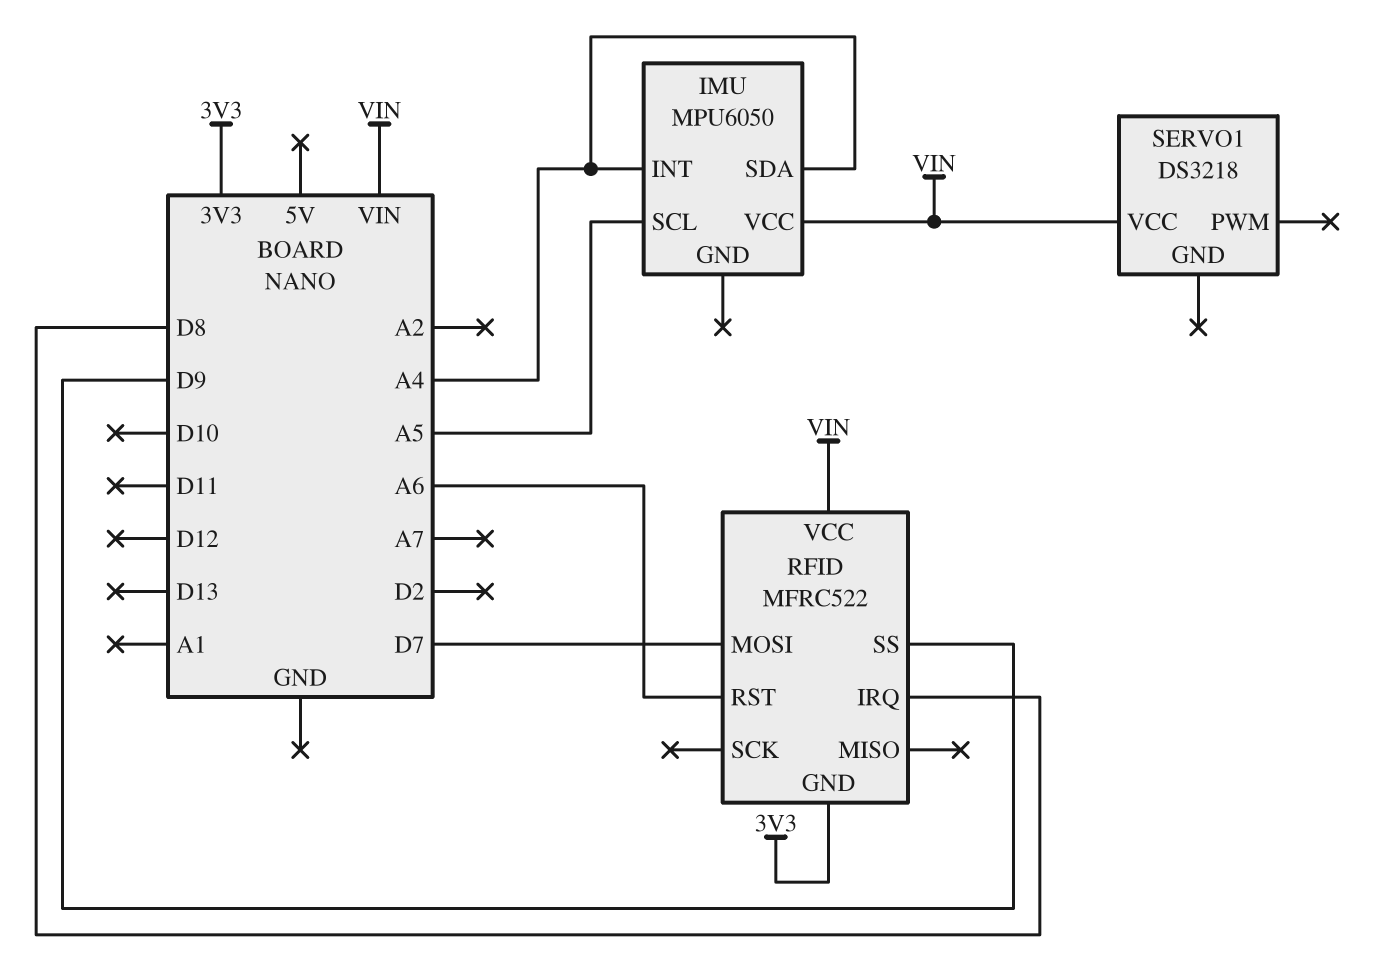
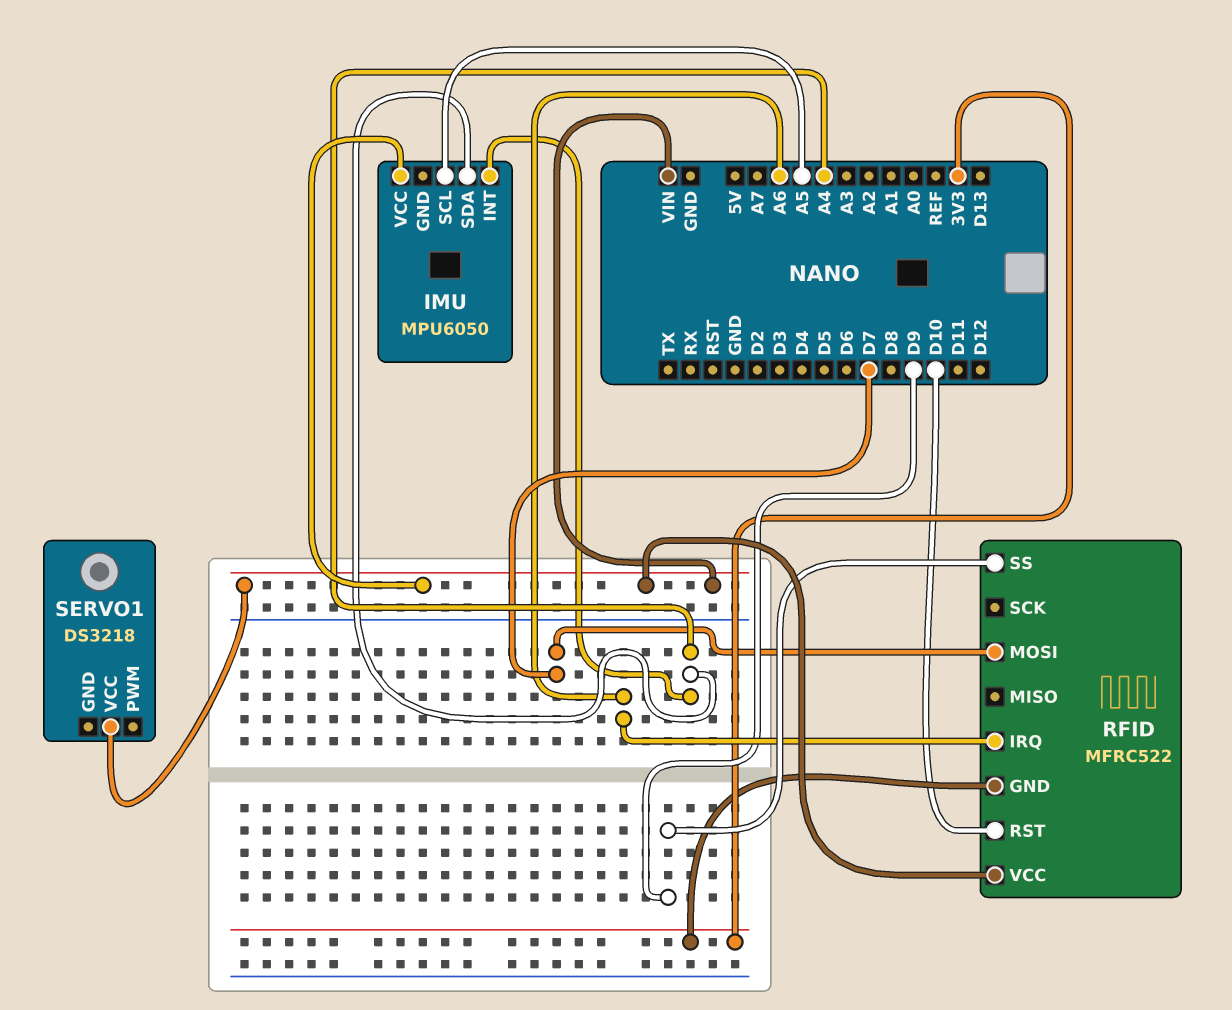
RFID pin IRQ: D8 -> A6
RFID pin RST: A6 -> D10

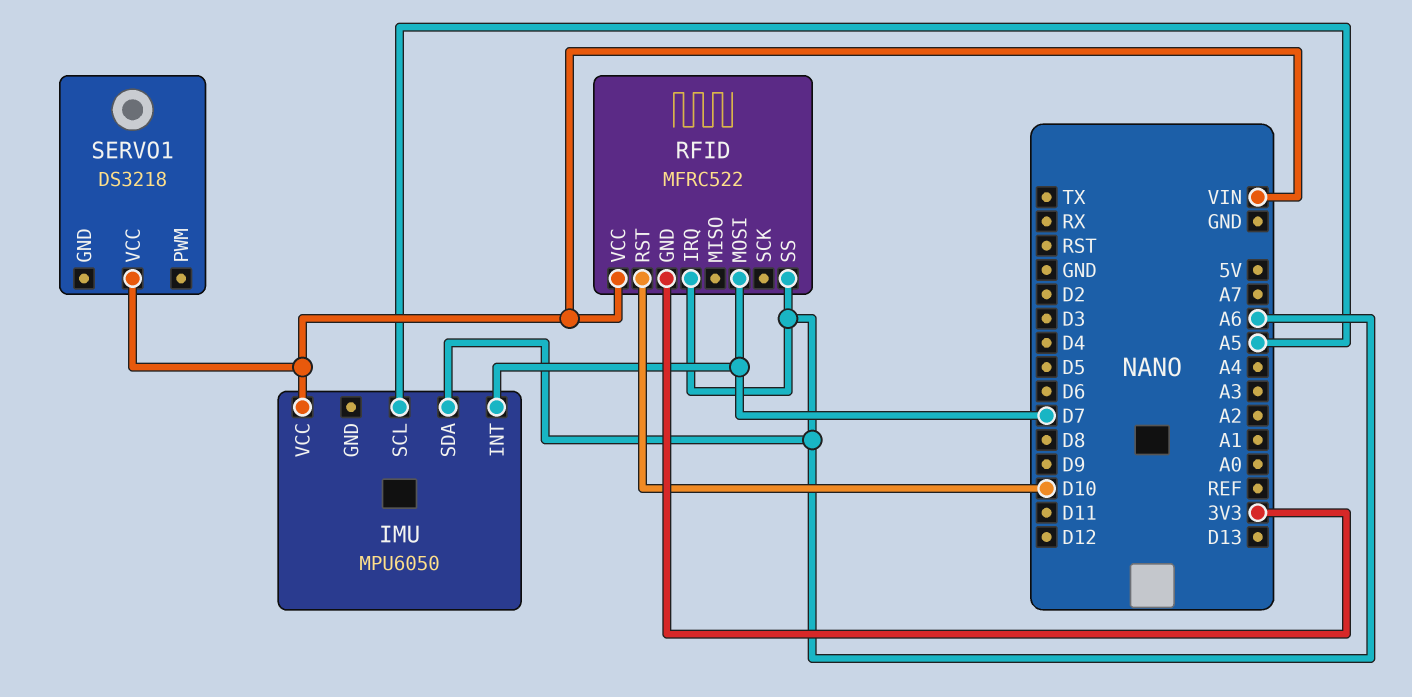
IMU pin INT: A4 -> D7
IMU pin SDA: A4 -> A6
RFID pin SS: D9 -> A6

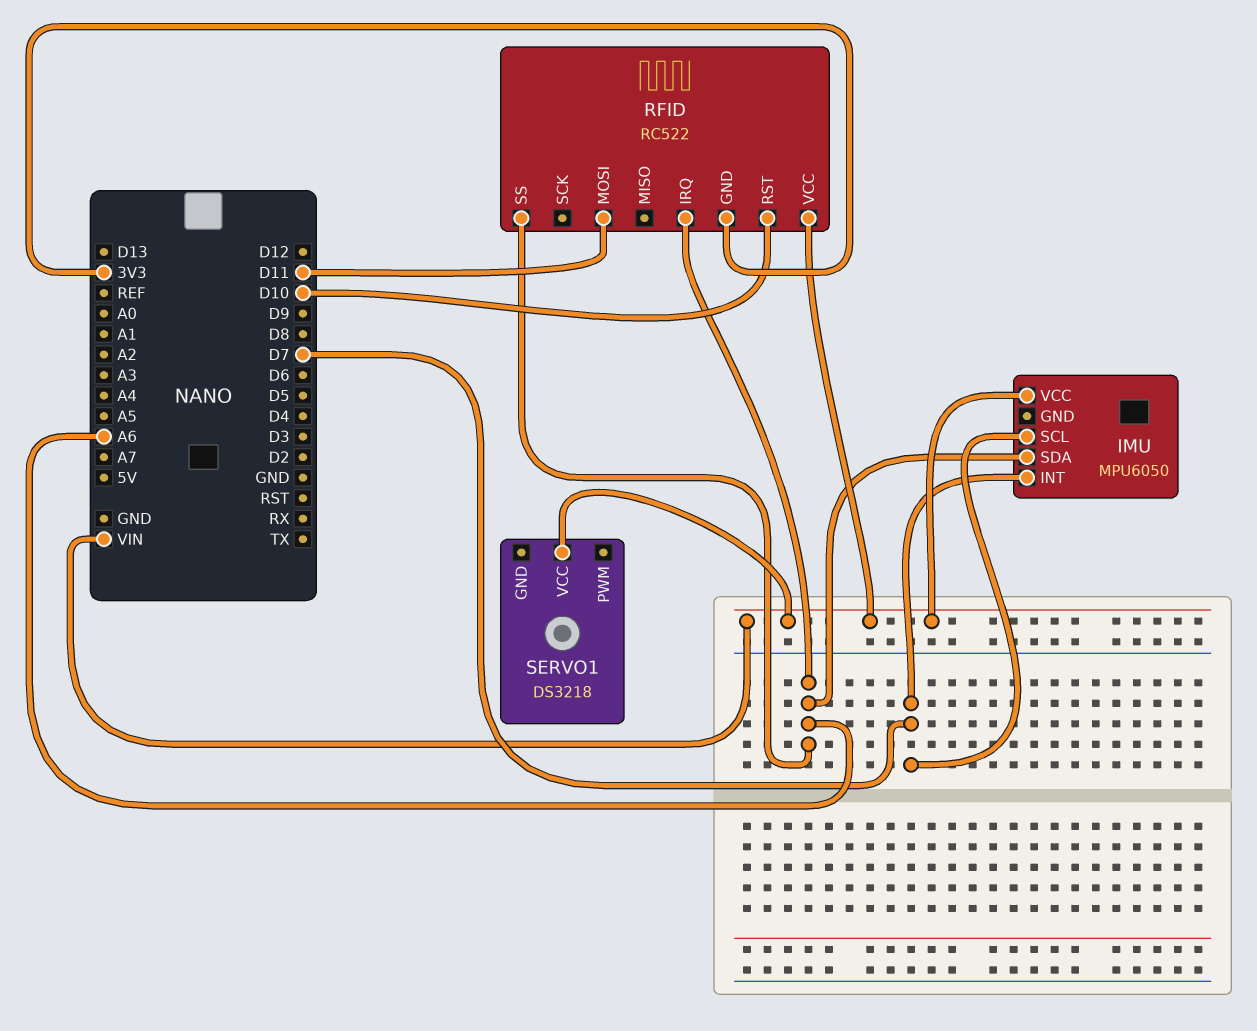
IMU pin SCL: A5 -> D7
RFID: MFRC522 -> RC522
RFID pin MOSI: D7 -> D11

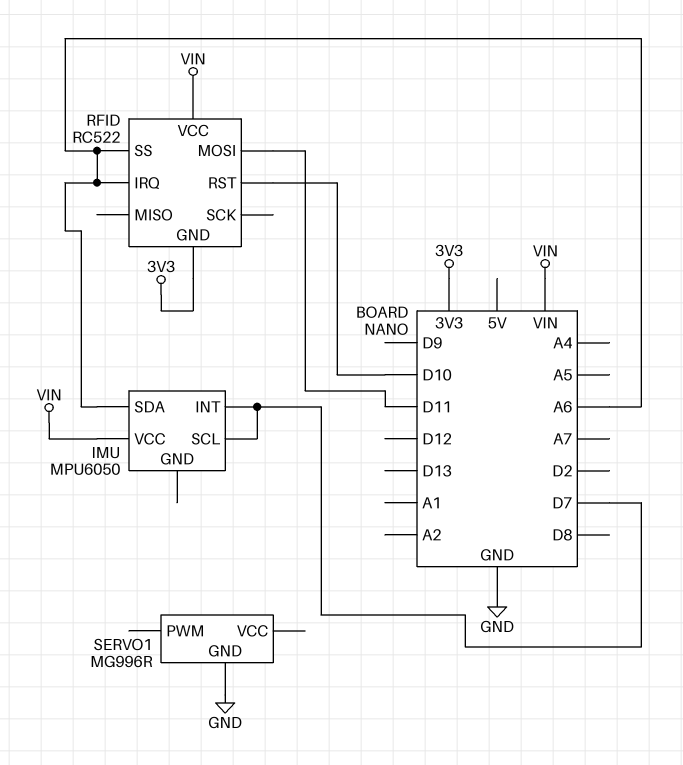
SERVO1: DS3218 -> MG996R
SERVO1 pin GND: none -> GND
SERVO1 pin VCC: VIN -> none

